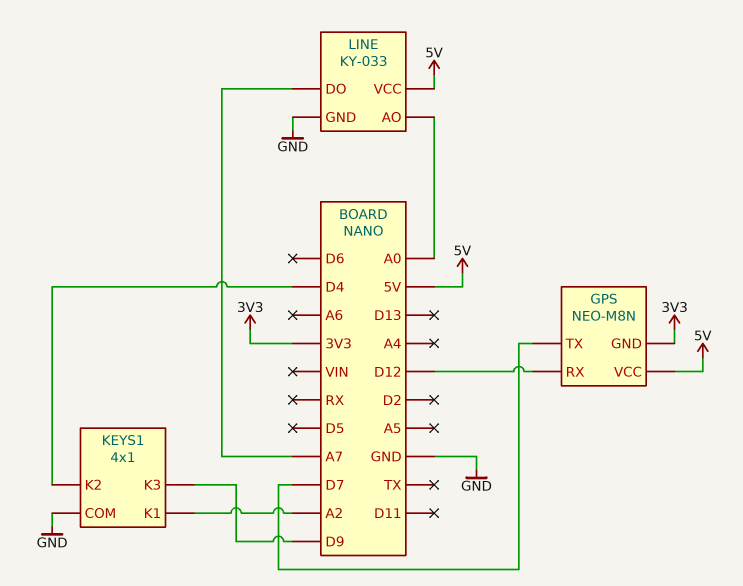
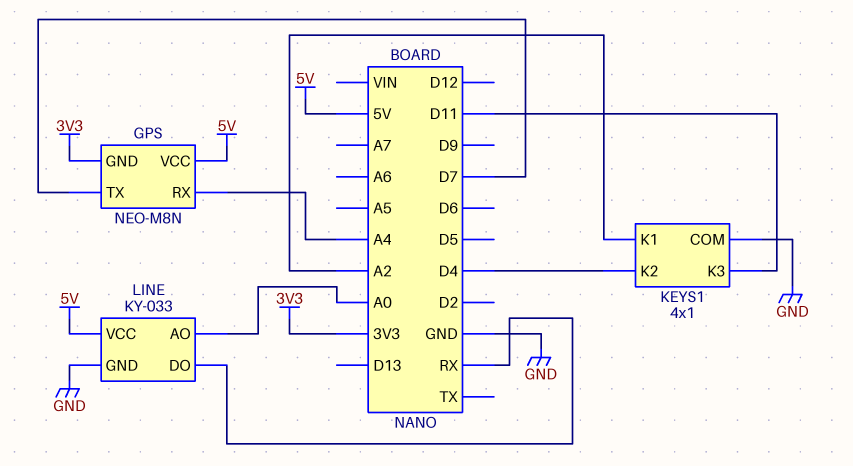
GPS pin RX: D12 -> A4
KEYS1 pin K3: D9 -> D11
LINE pin DO: A7 -> RX

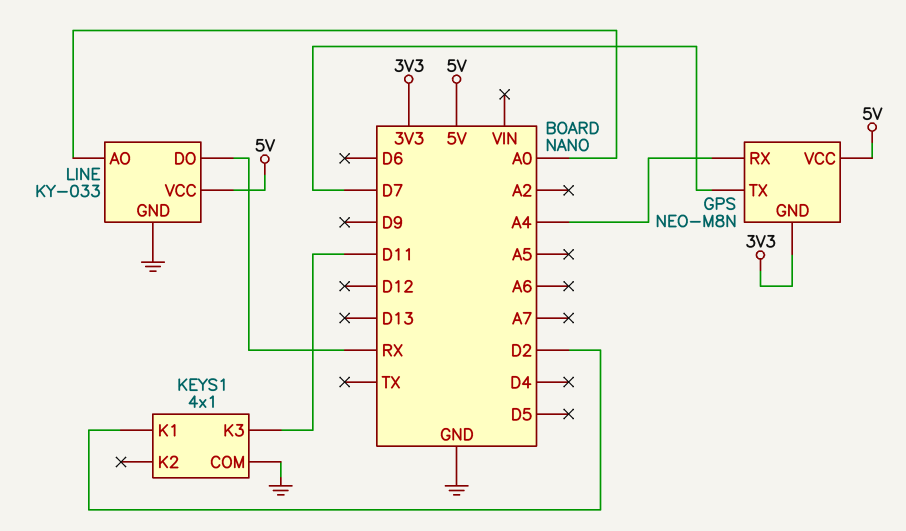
KEYS1 pin K1: A2 -> D2
KEYS1 pin K2: D4 -> none

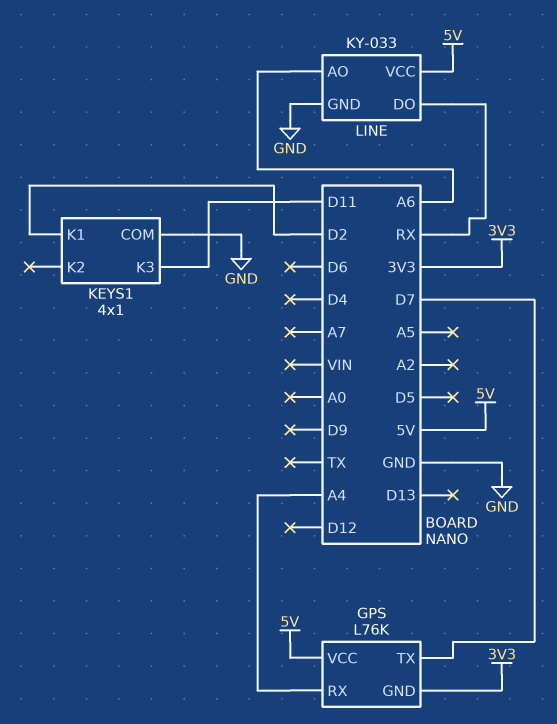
GPS: NEO-M8N -> L76K
LINE pin AO: A0 -> A6

